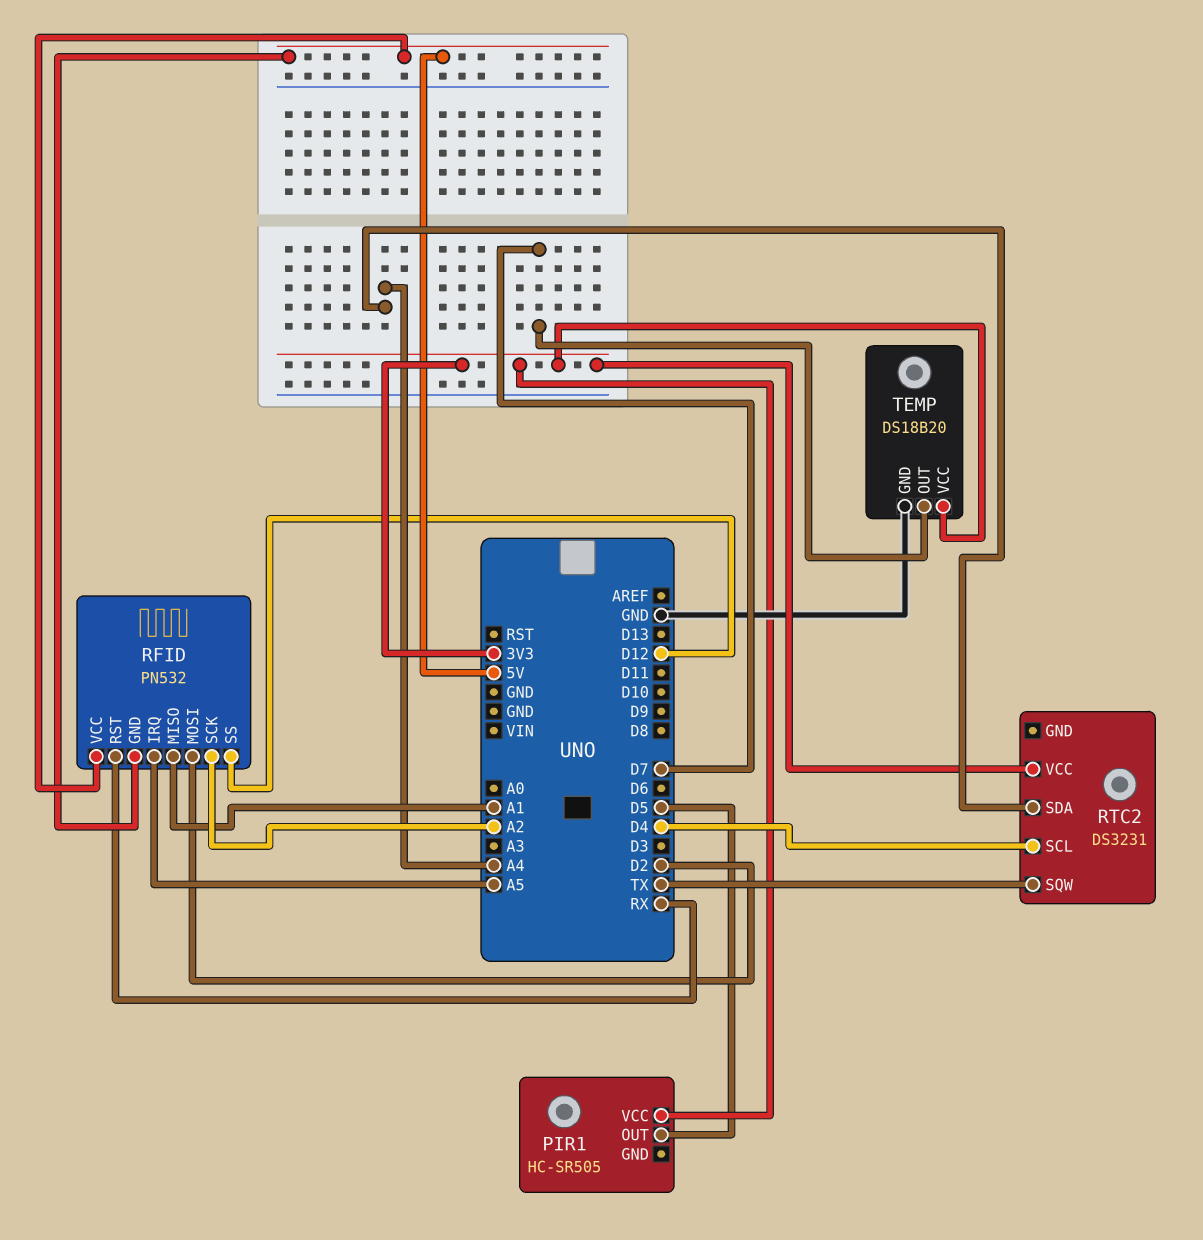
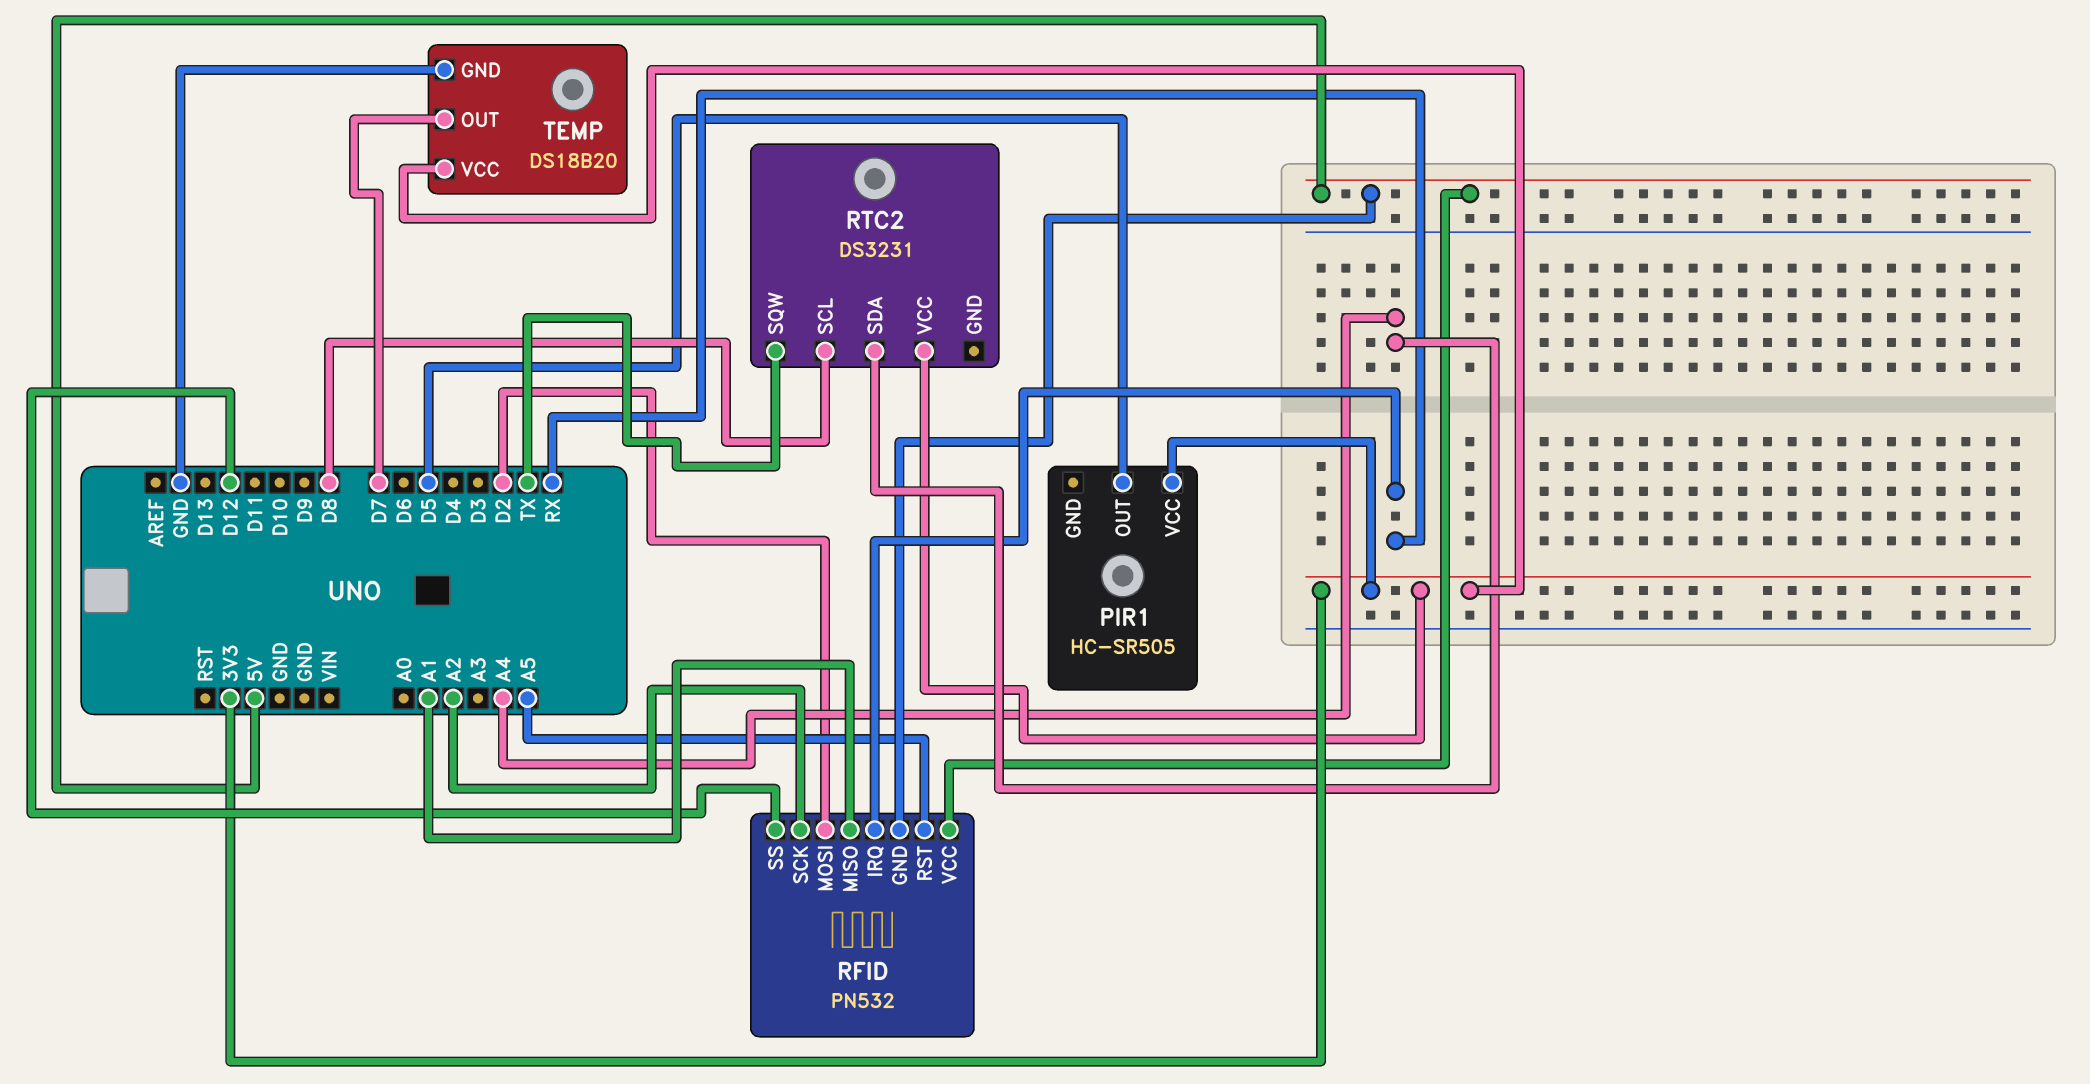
RFID pin IRQ: A5 -> RX
RFID pin RST: RX -> A5
RTC2 pin SCL: D4 -> D8

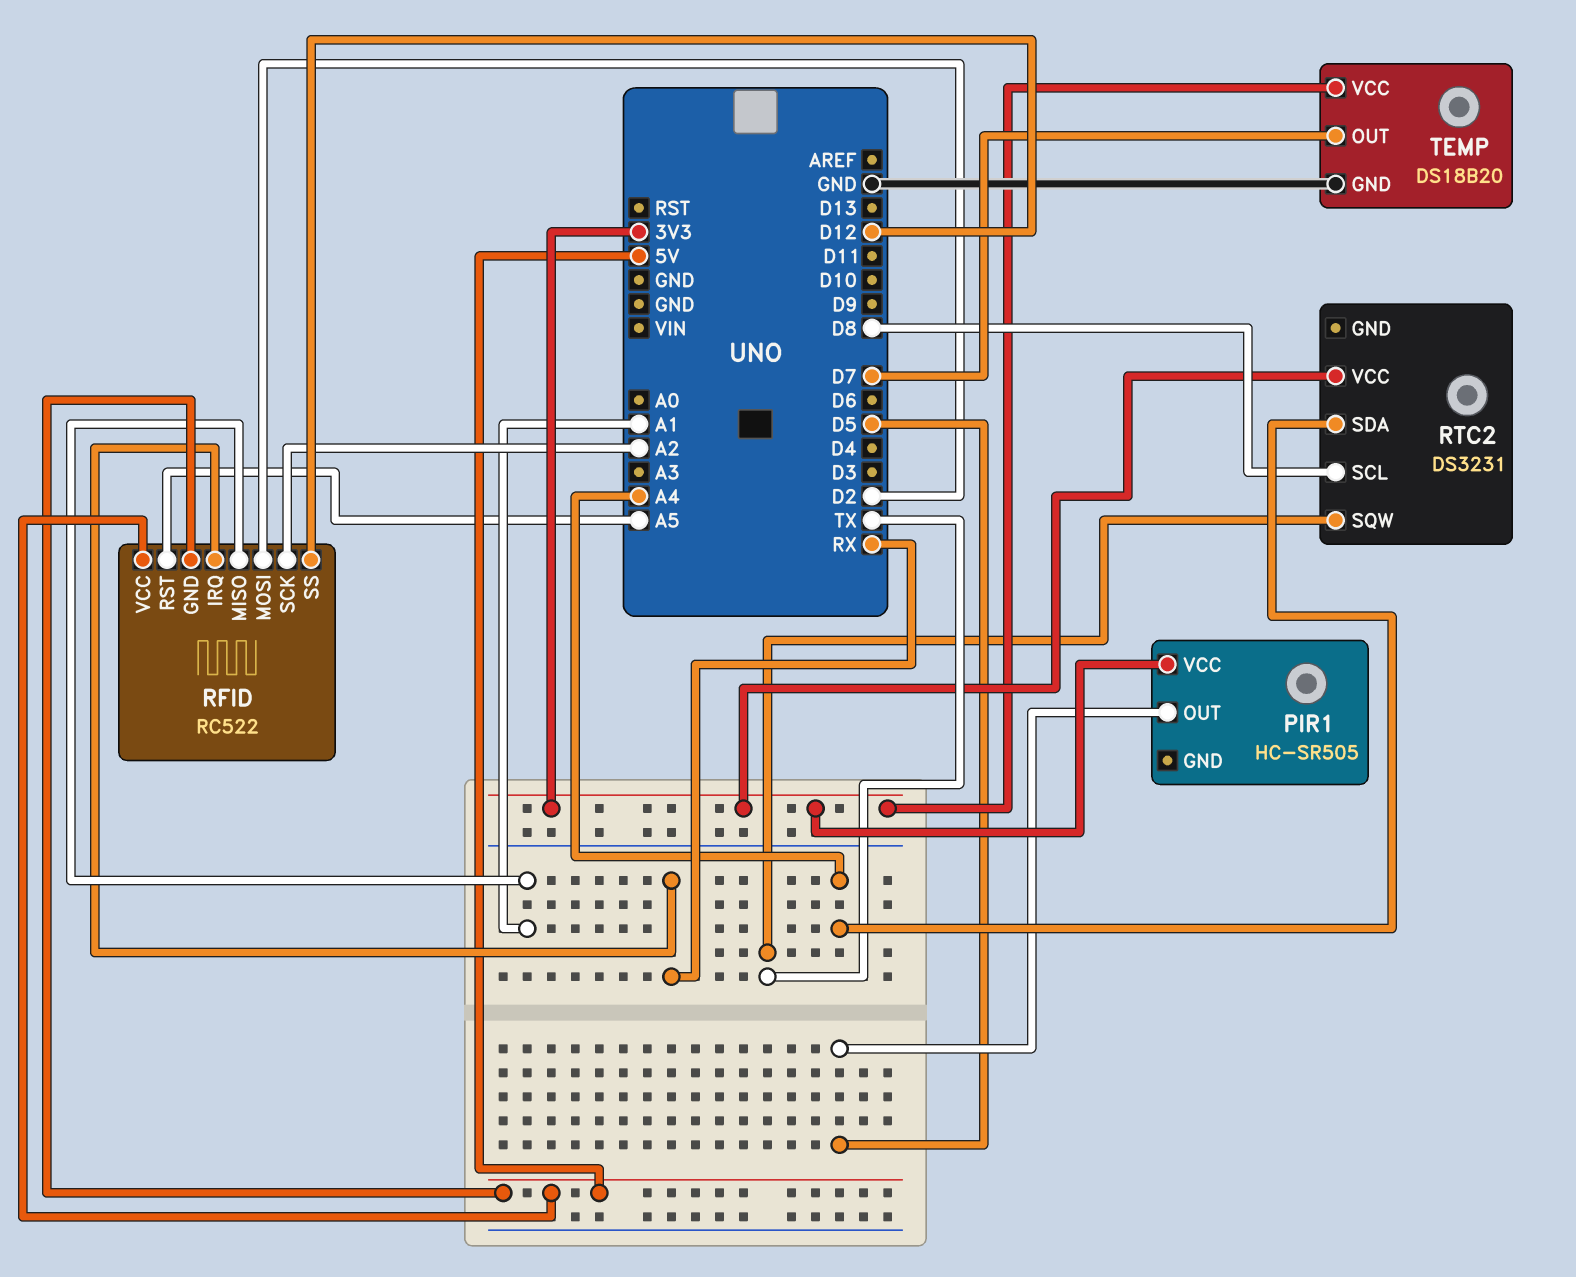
RFID: PN532 -> RC522

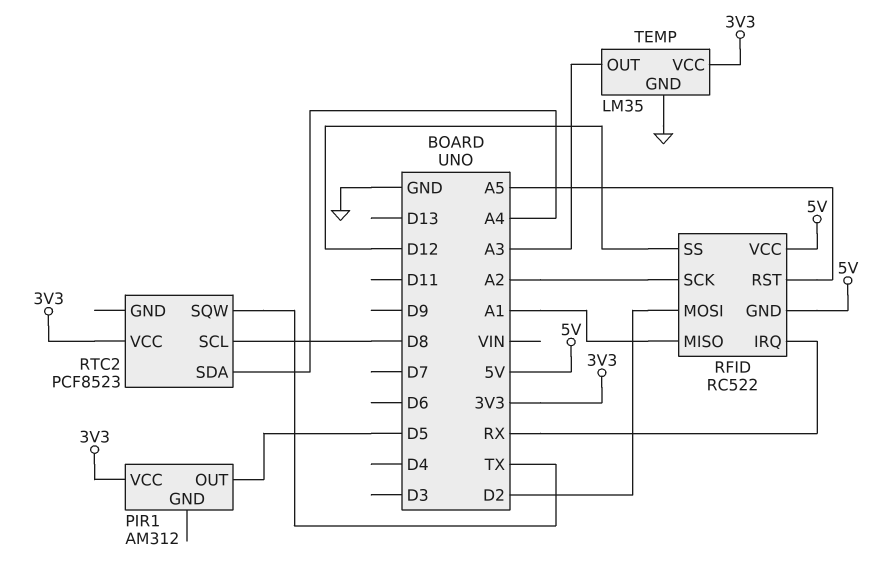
PIR1: HC-SR505 -> AM312
RTC2: DS3231 -> PCF8523
TEMP: DS18B20 -> LM35
TEMP pin OUT: D7 -> A3

